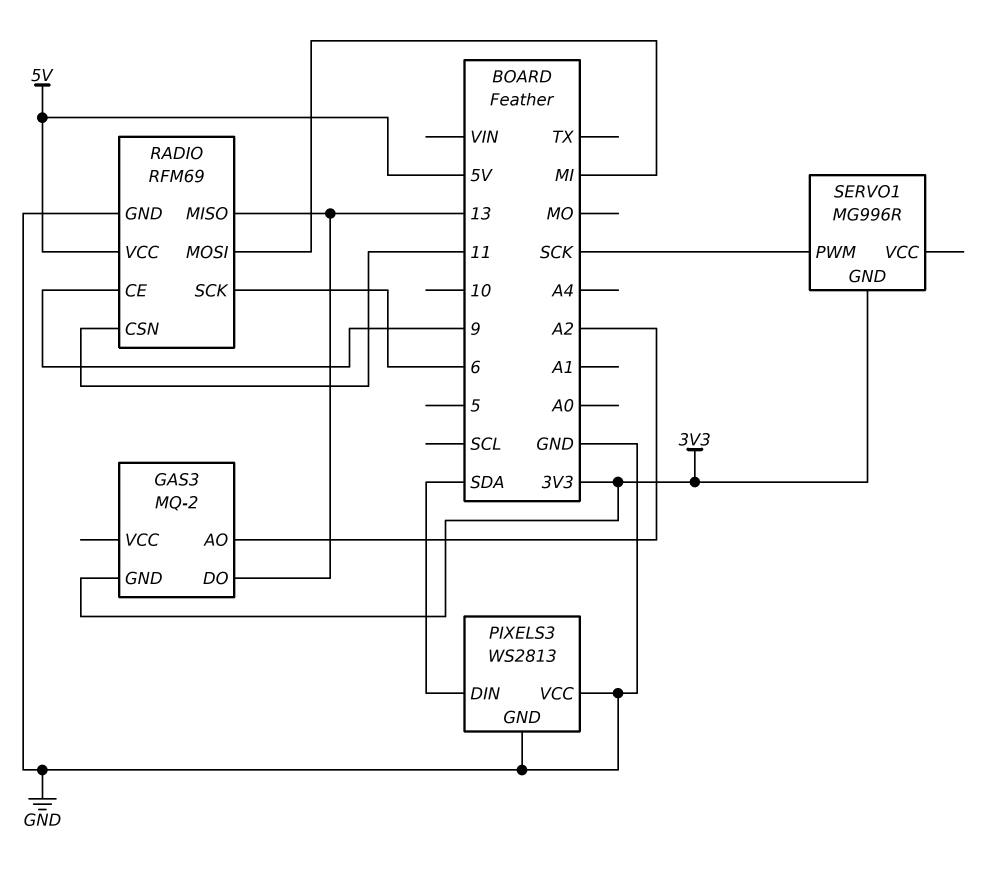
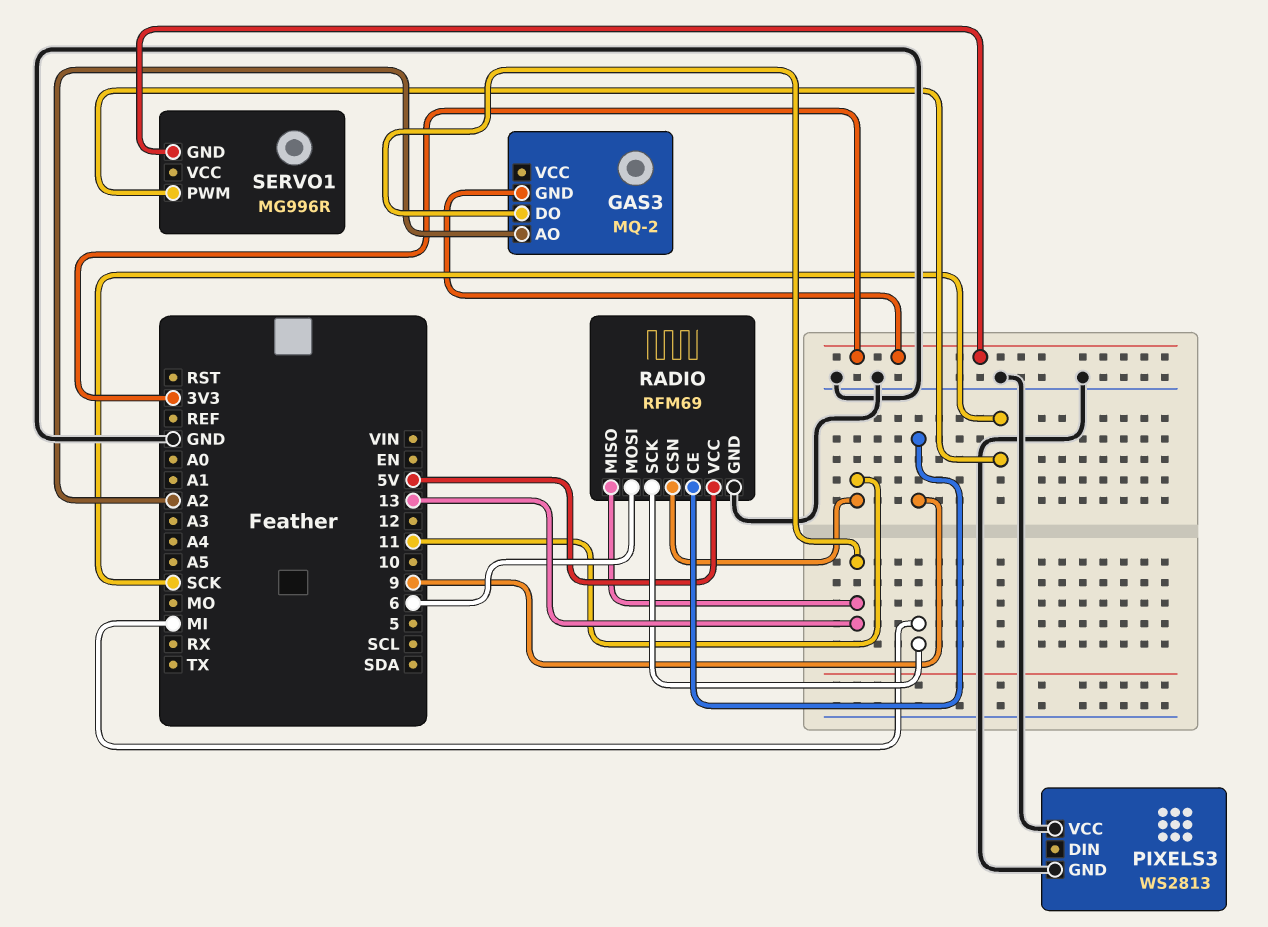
PIXELS3 pin DIN: SDA -> none
RADIO pin MOSI: MI -> 6
RADIO pin SCK: 6 -> MI

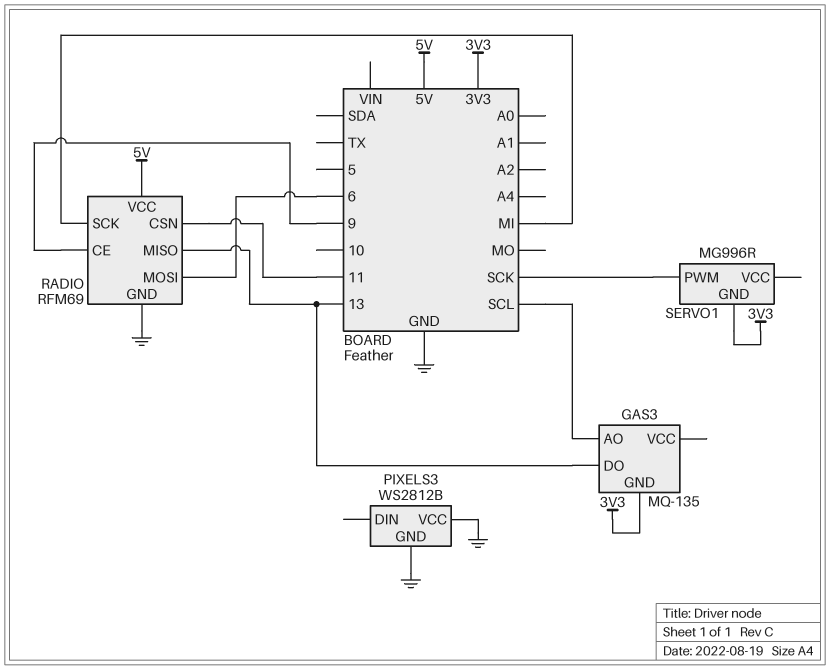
GAS3: MQ-2 -> MQ-135
GAS3 pin AO: A2 -> SCL
PIXELS3: WS2813 -> WS2812B

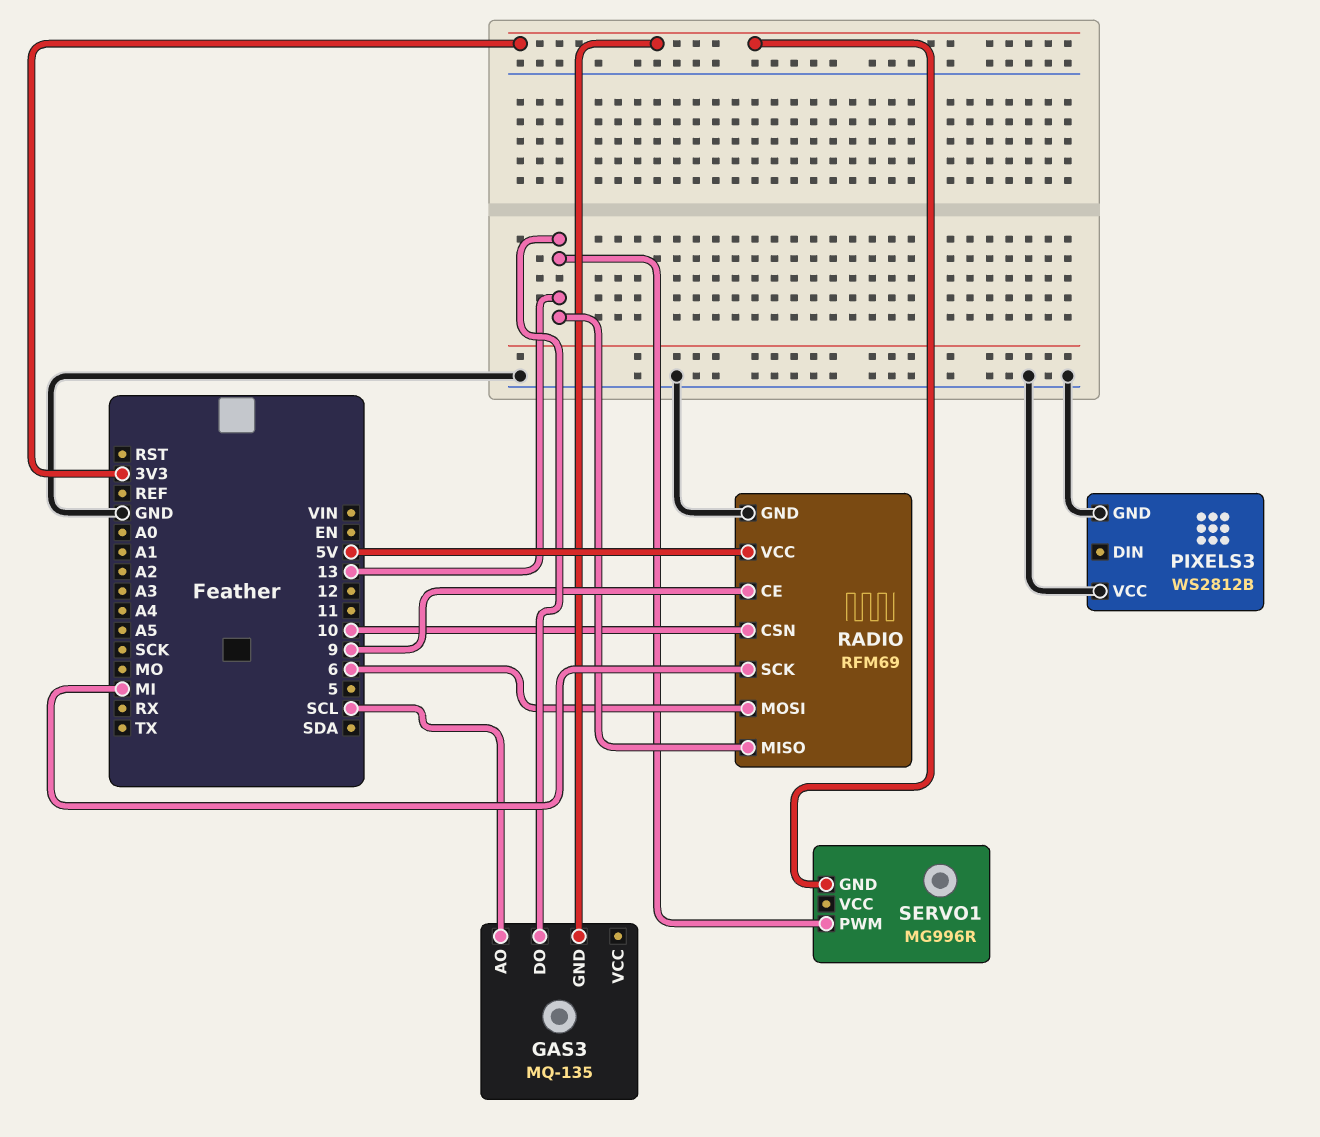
RADIO pin CSN: 11 -> 10
SERVO1 pin PWM: SCK -> 13

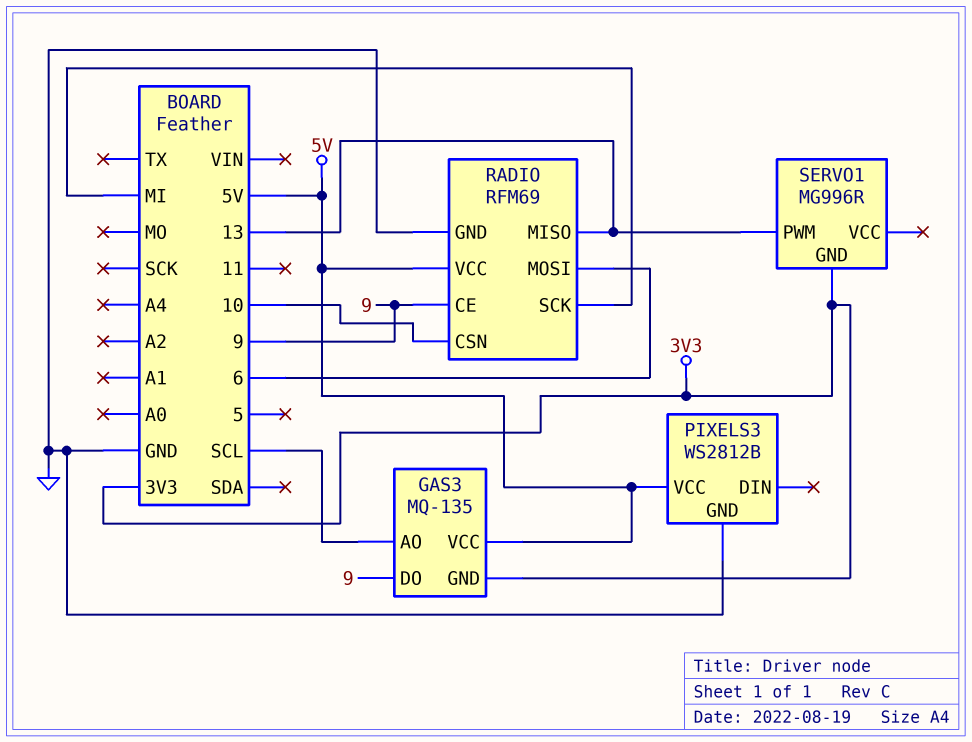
GAS3 pin DO: 13 -> 9
GAS3 pin VCC: none -> 5V
PIXELS3 pin VCC: GND -> 5V

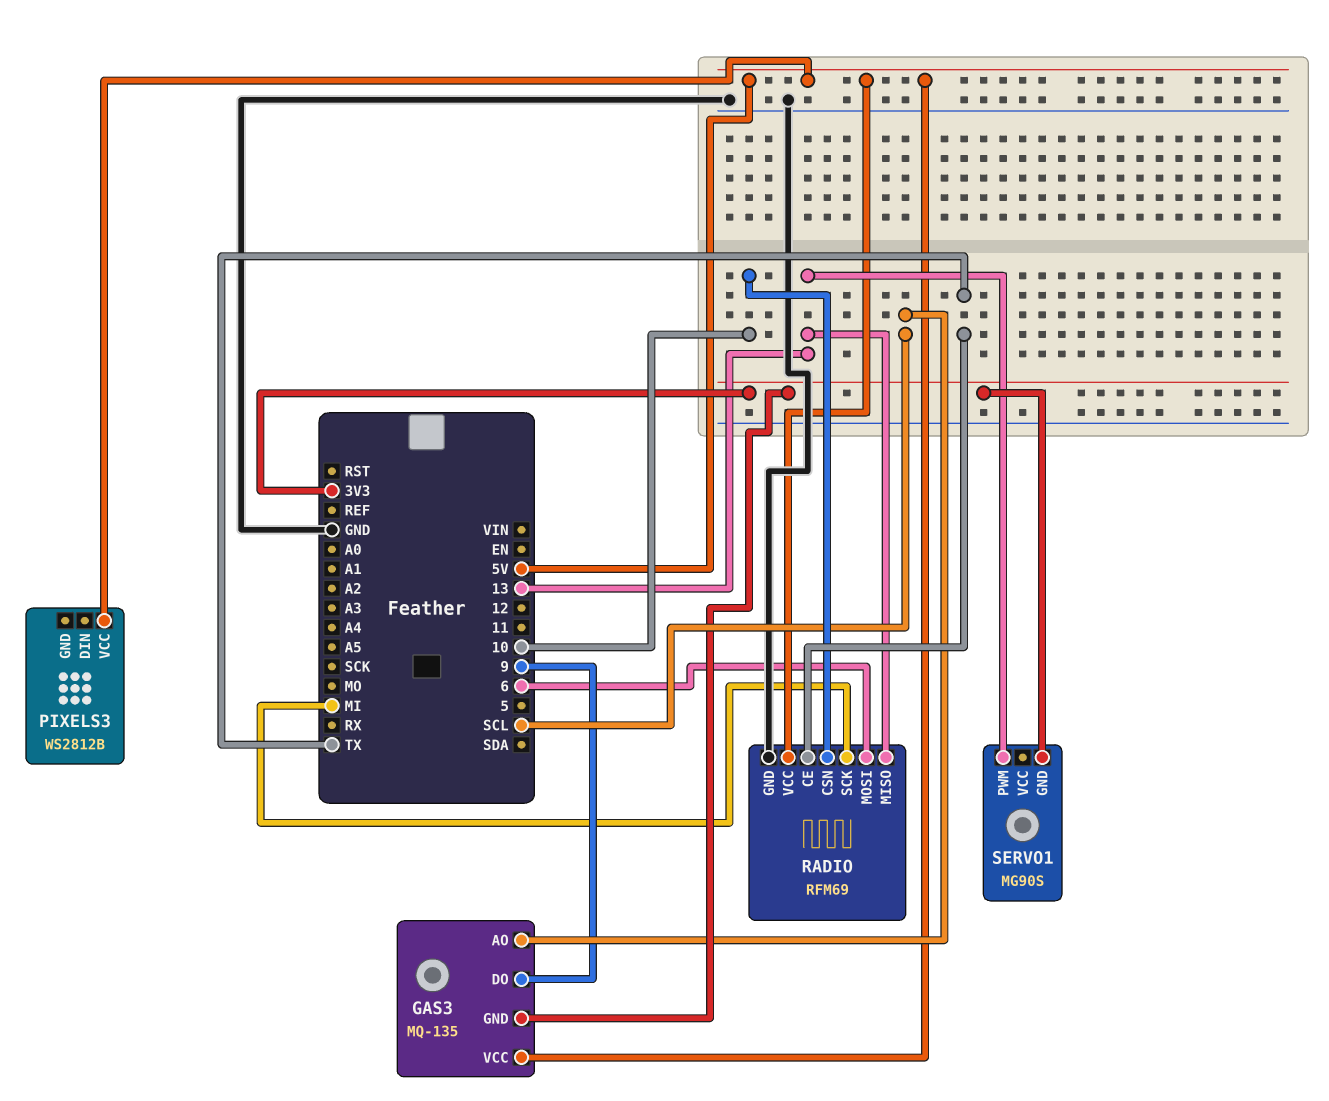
PIXELS3 pin GND: GND -> none
RADIO pin CE: 9 -> TX
SERVO1: MG996R -> MG90S

